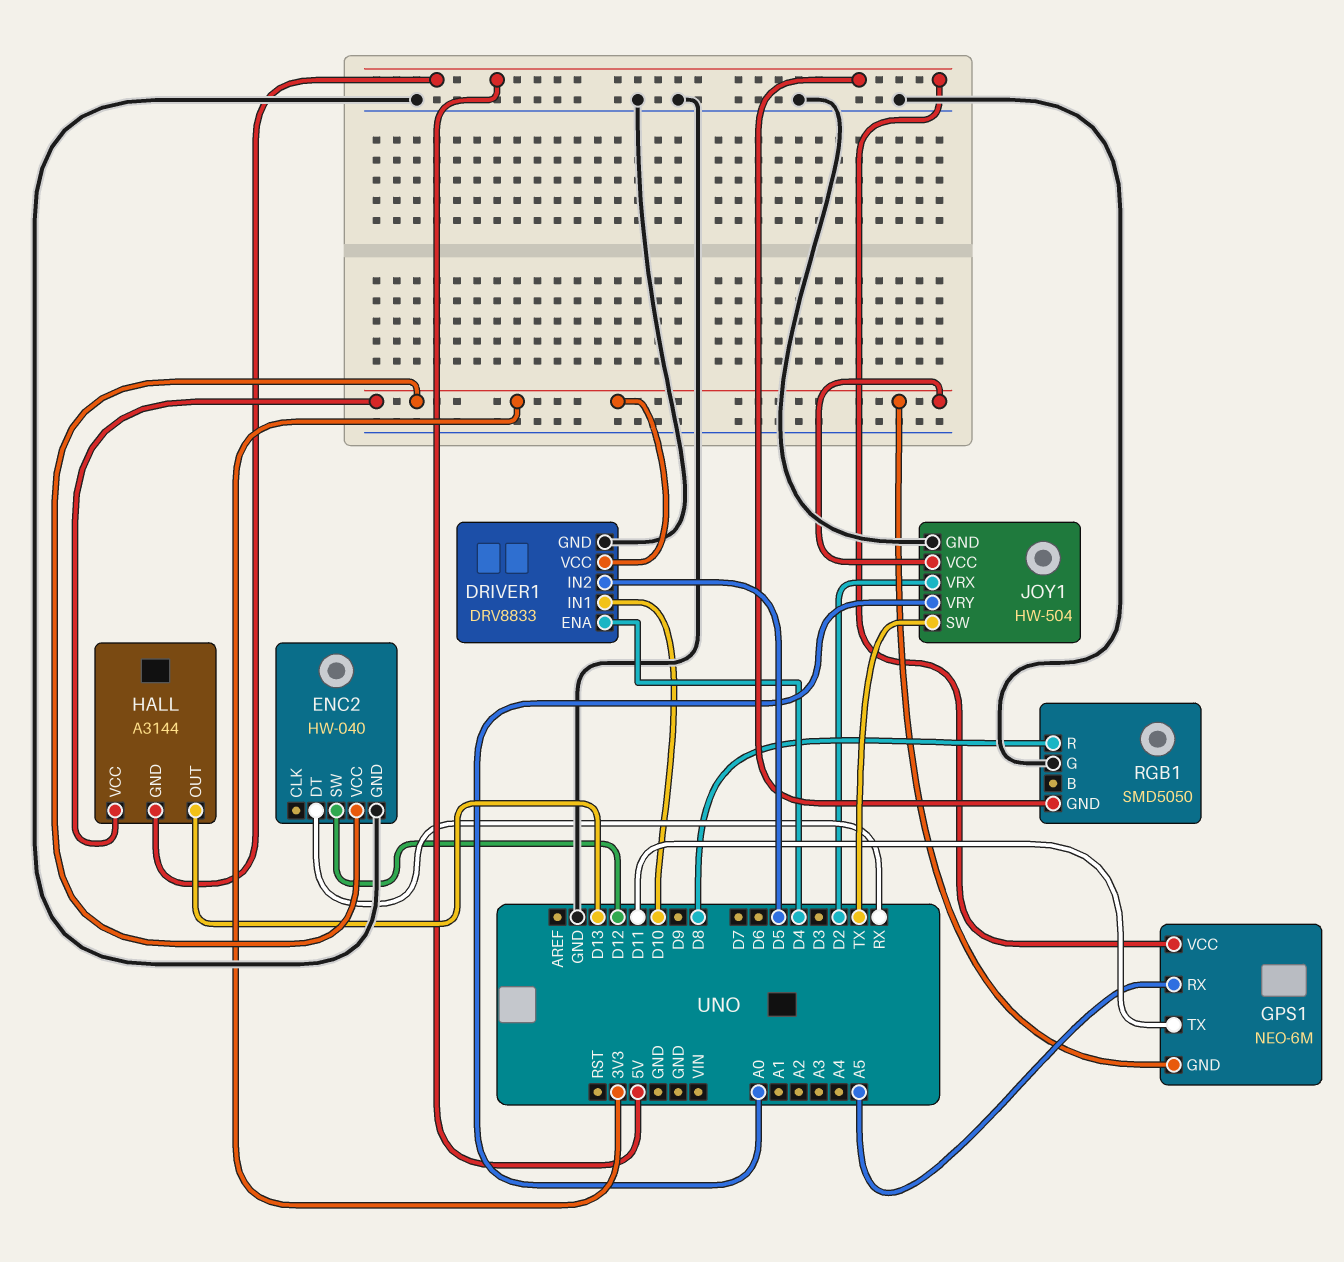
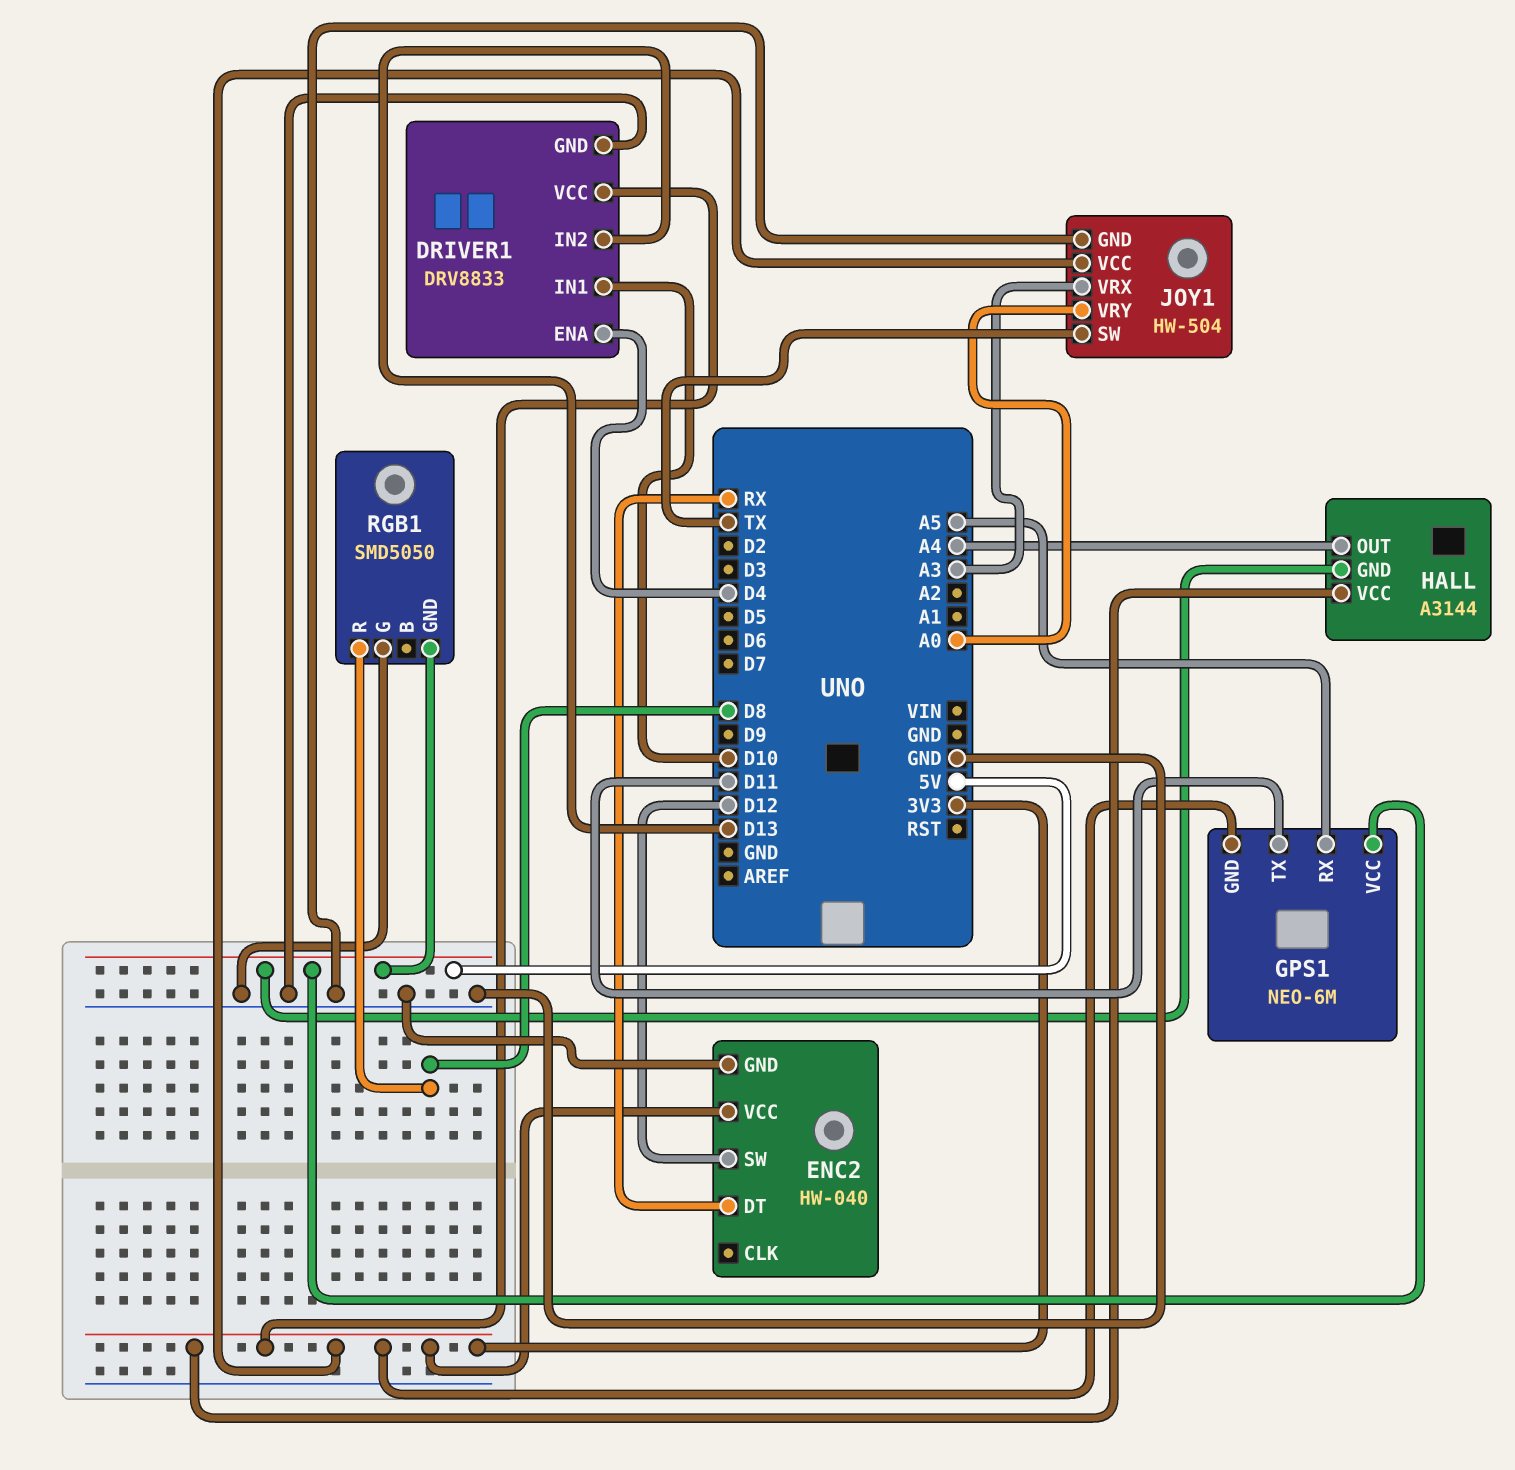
DRIVER1 pin IN2: D5 -> D13
HALL pin OUT: D13 -> A4
JOY1 pin VRX: D2 -> A3

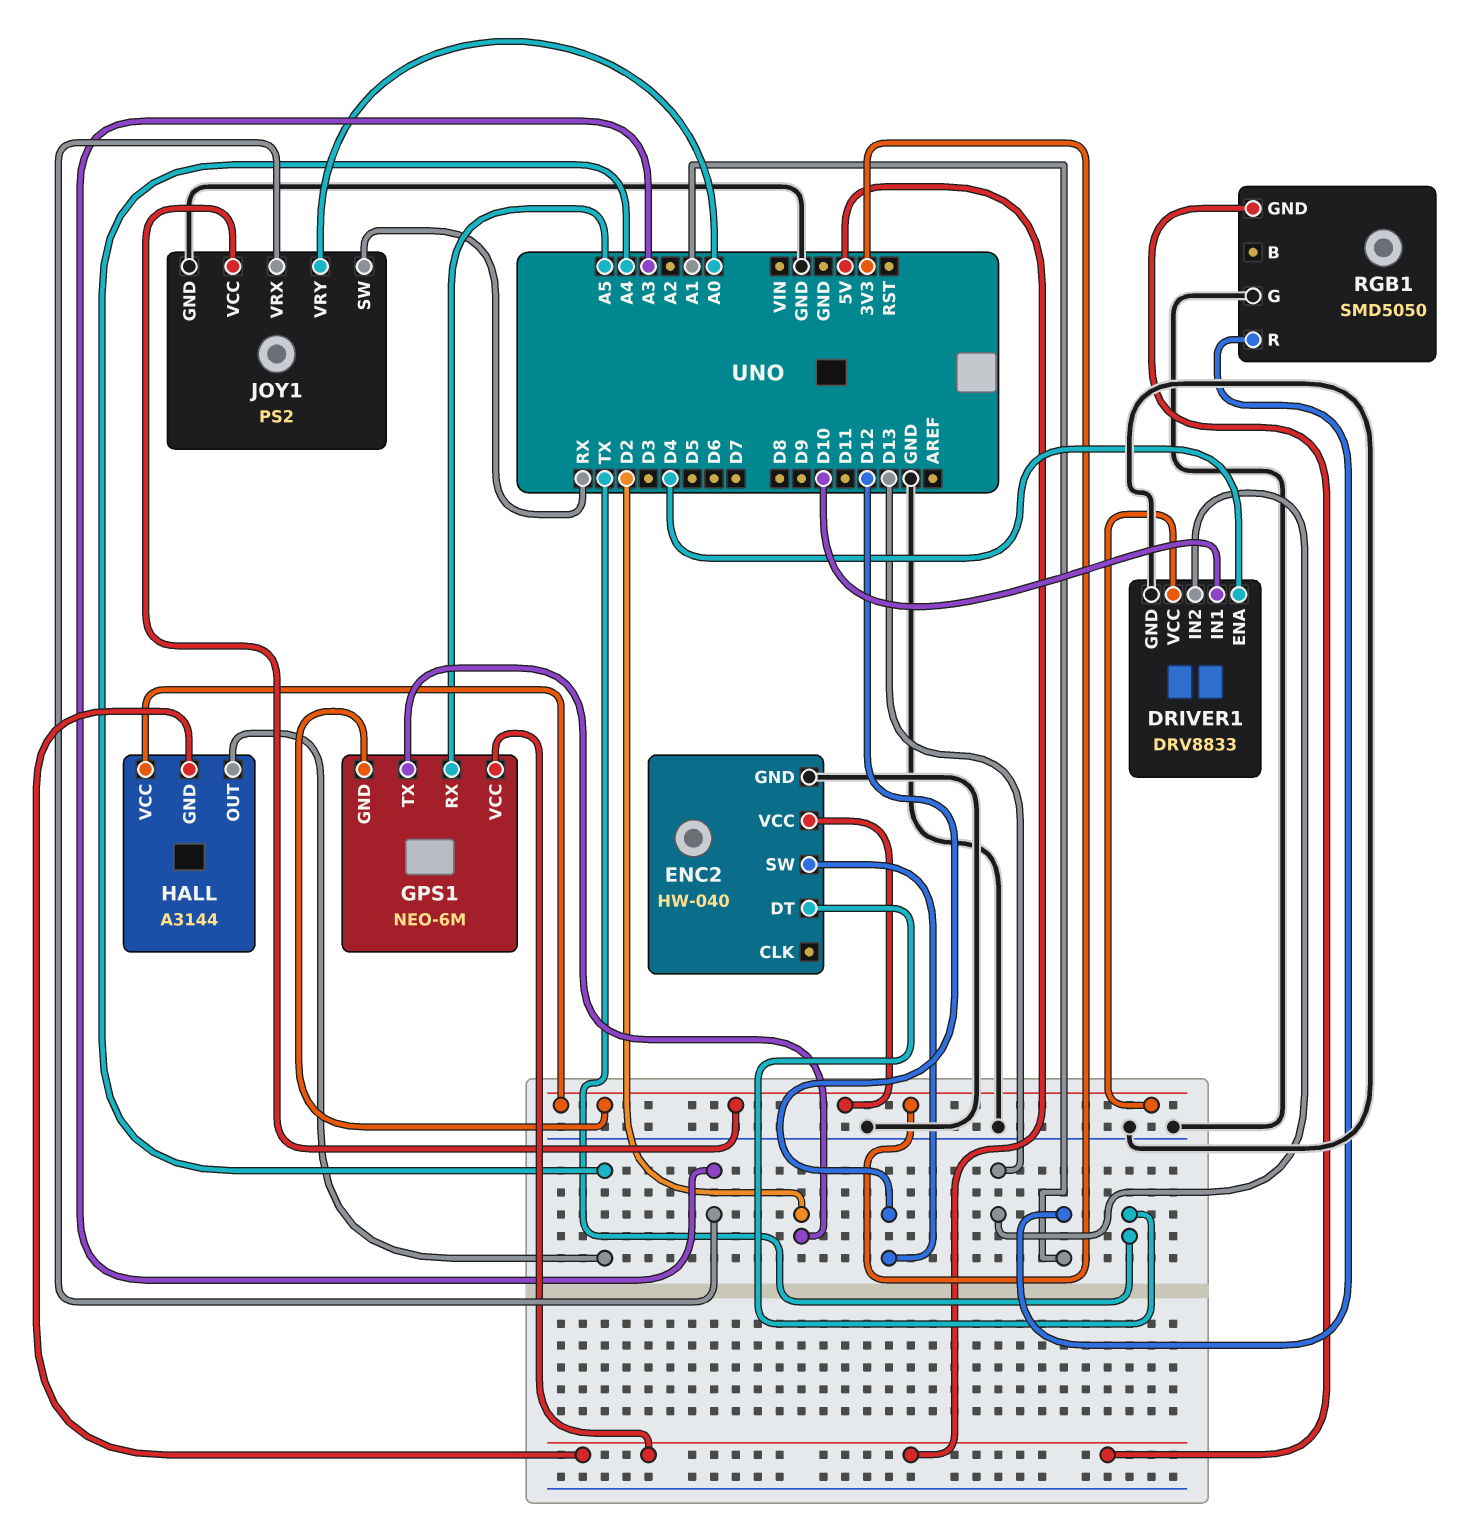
ENC2 pin DT: RX -> TX
GPS1 pin TX: D11 -> D2
JOY1: HW-504 -> PS2
JOY1 pin SW: TX -> RX
RGB1 pin R: D8 -> A1

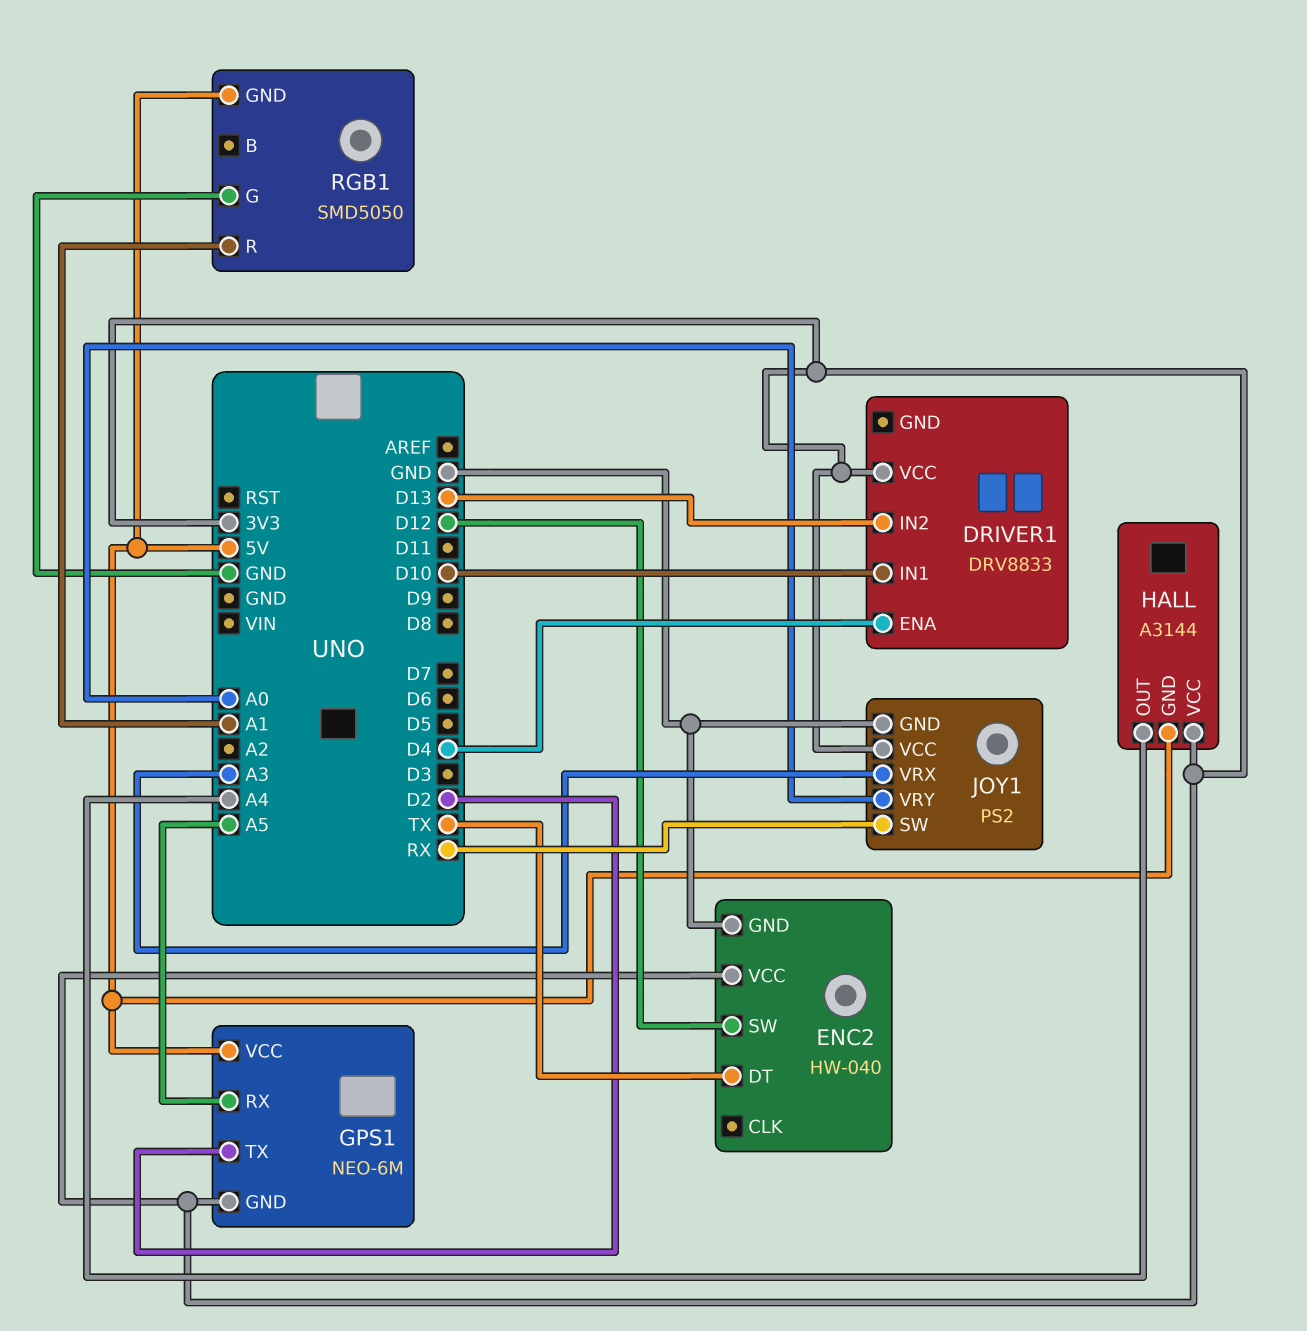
DRIVER1 pin GND: GND -> none

